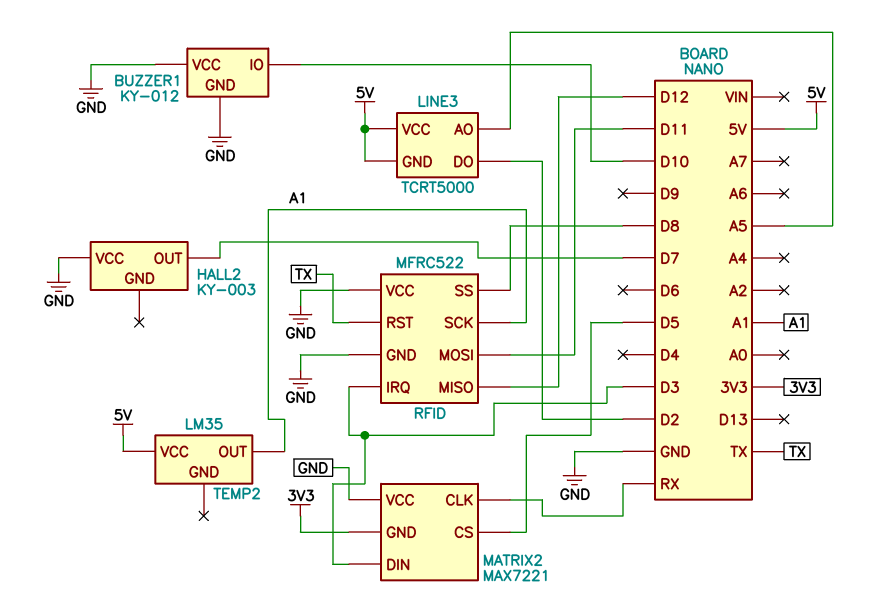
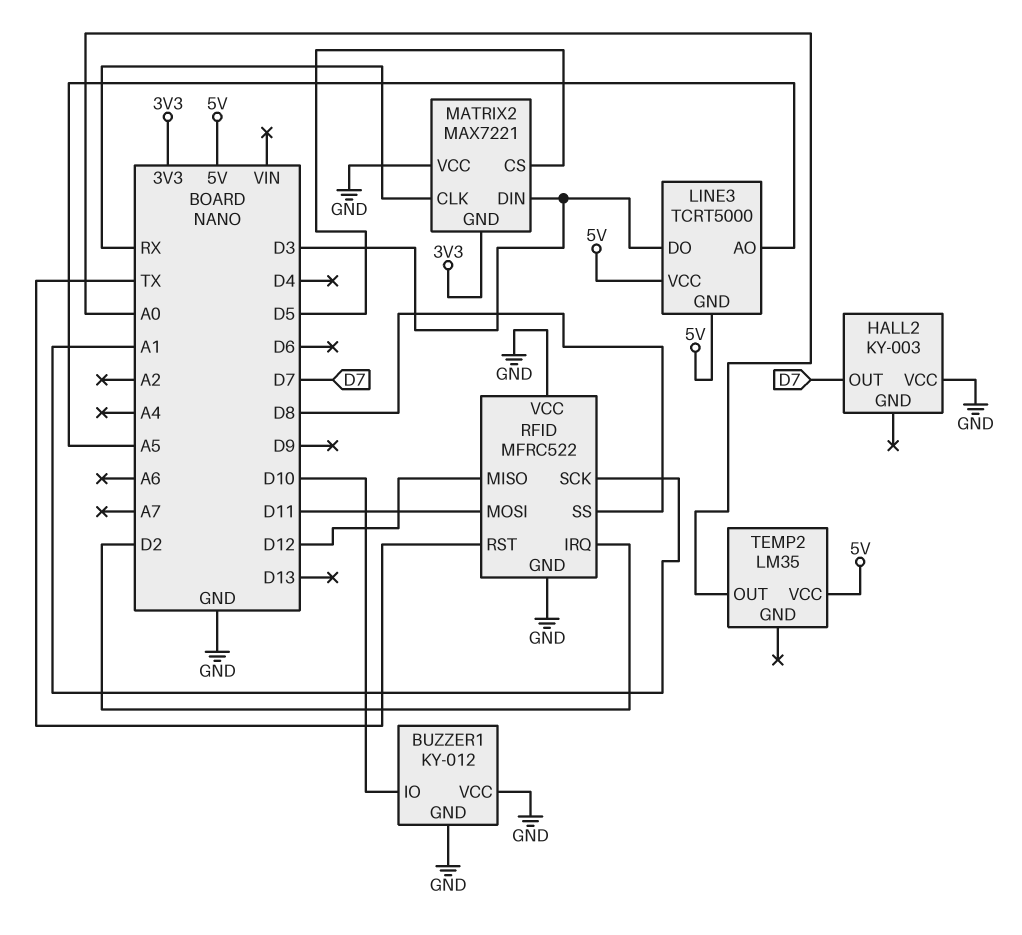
LINE3 pin DO: D2 -> D3
RFID pin IRQ: D3 -> D2
TEMP2 pin OUT: A1 -> A0

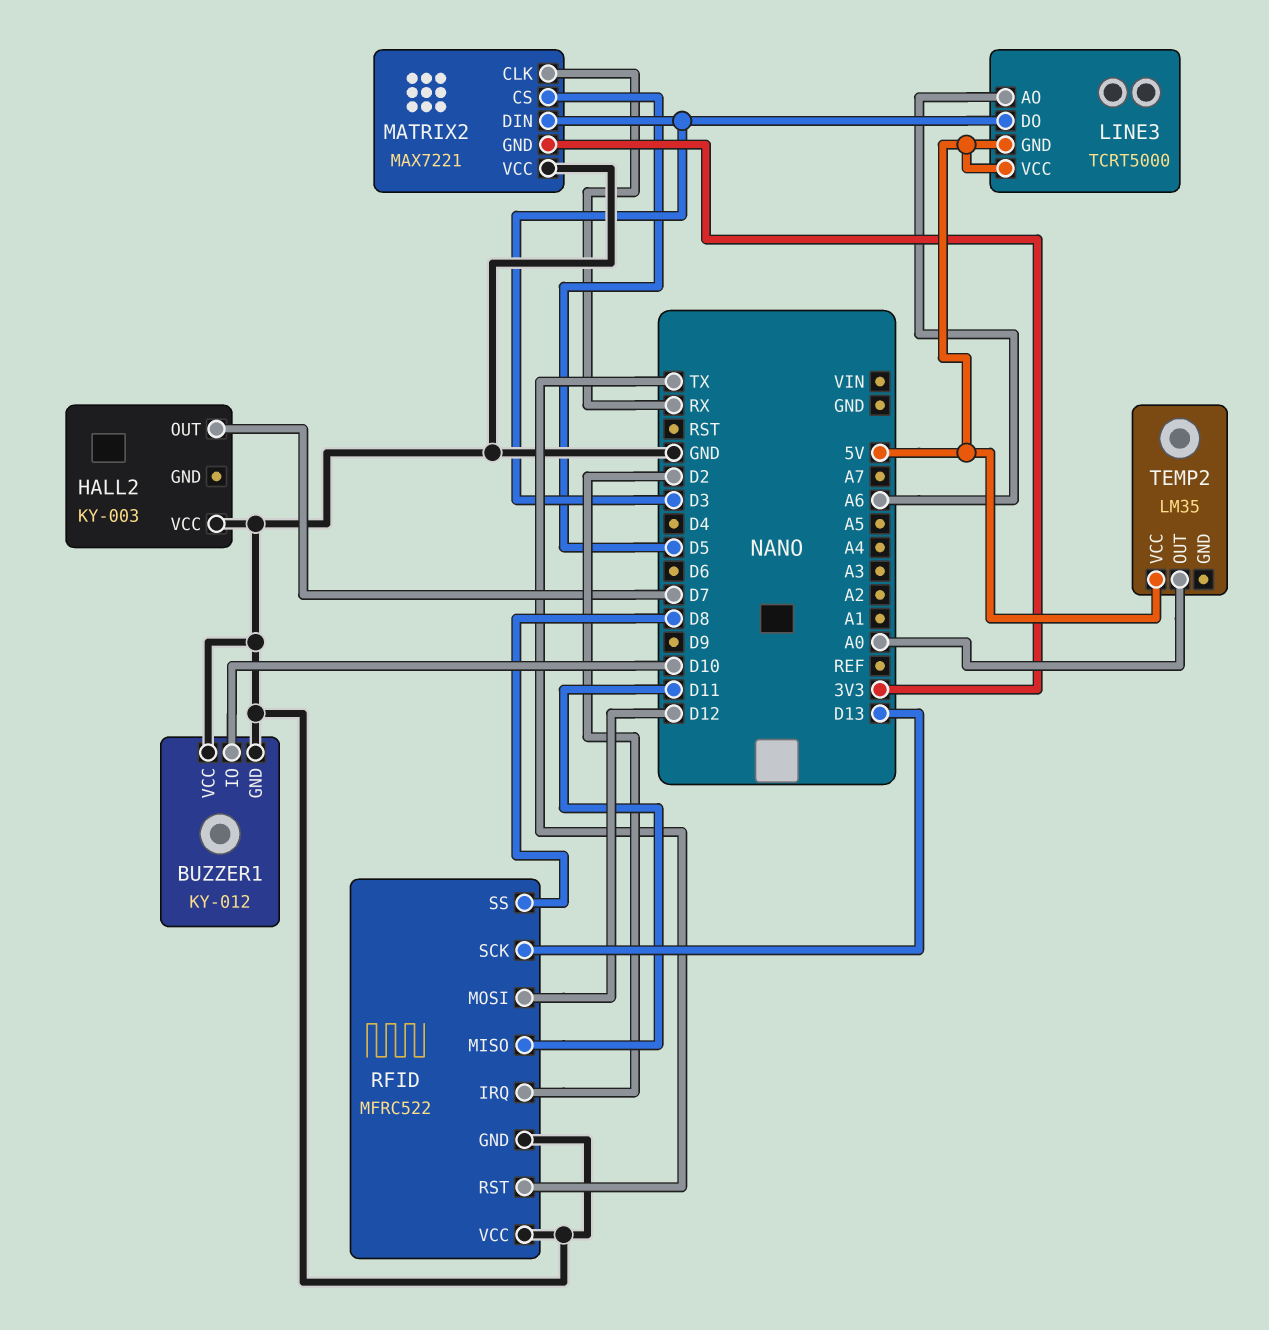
LINE3 pin AO: A5 -> A6
RFID pin MISO: D12 -> D11
RFID pin MOSI: D11 -> D12
RFID pin SCK: A1 -> D13

